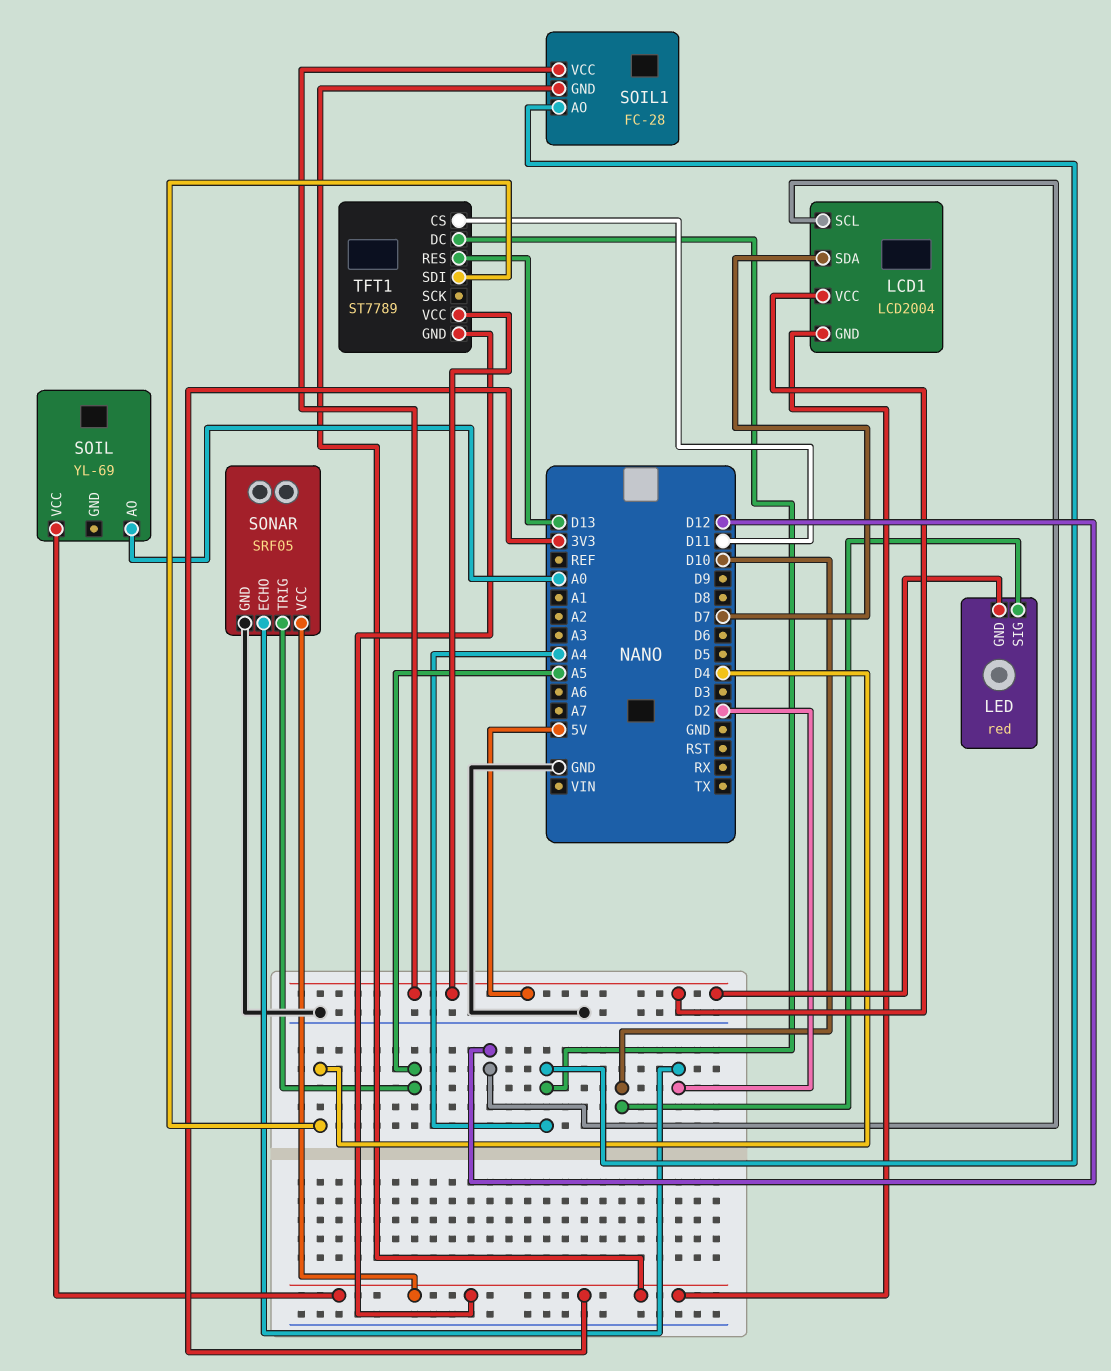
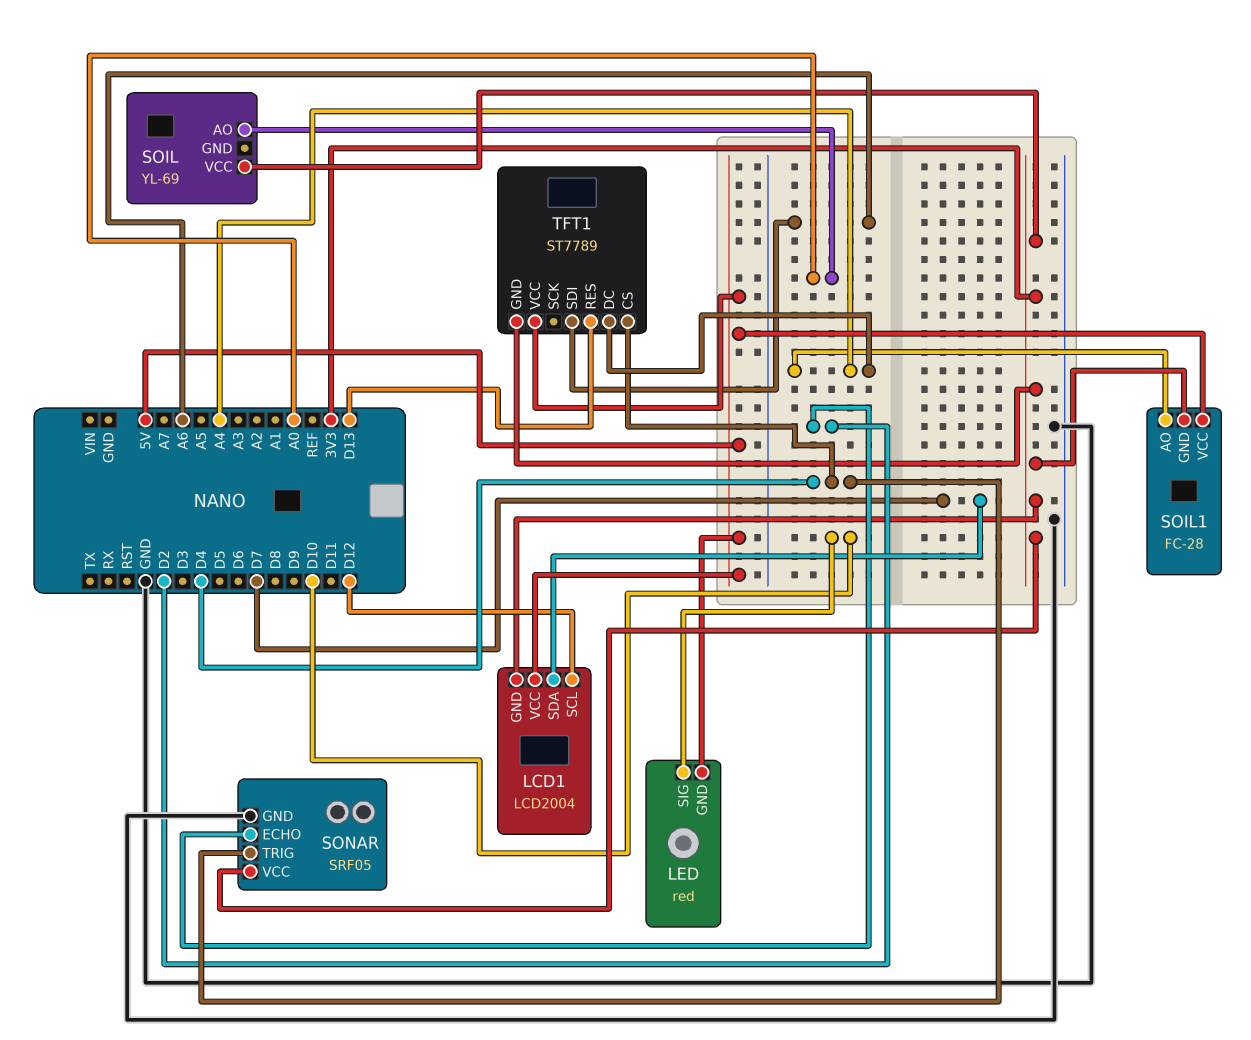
SONAR pin TRIG: A5 -> D4
TFT1 pin CS: D11 -> D4
TFT1 pin SDI: D4 -> A6

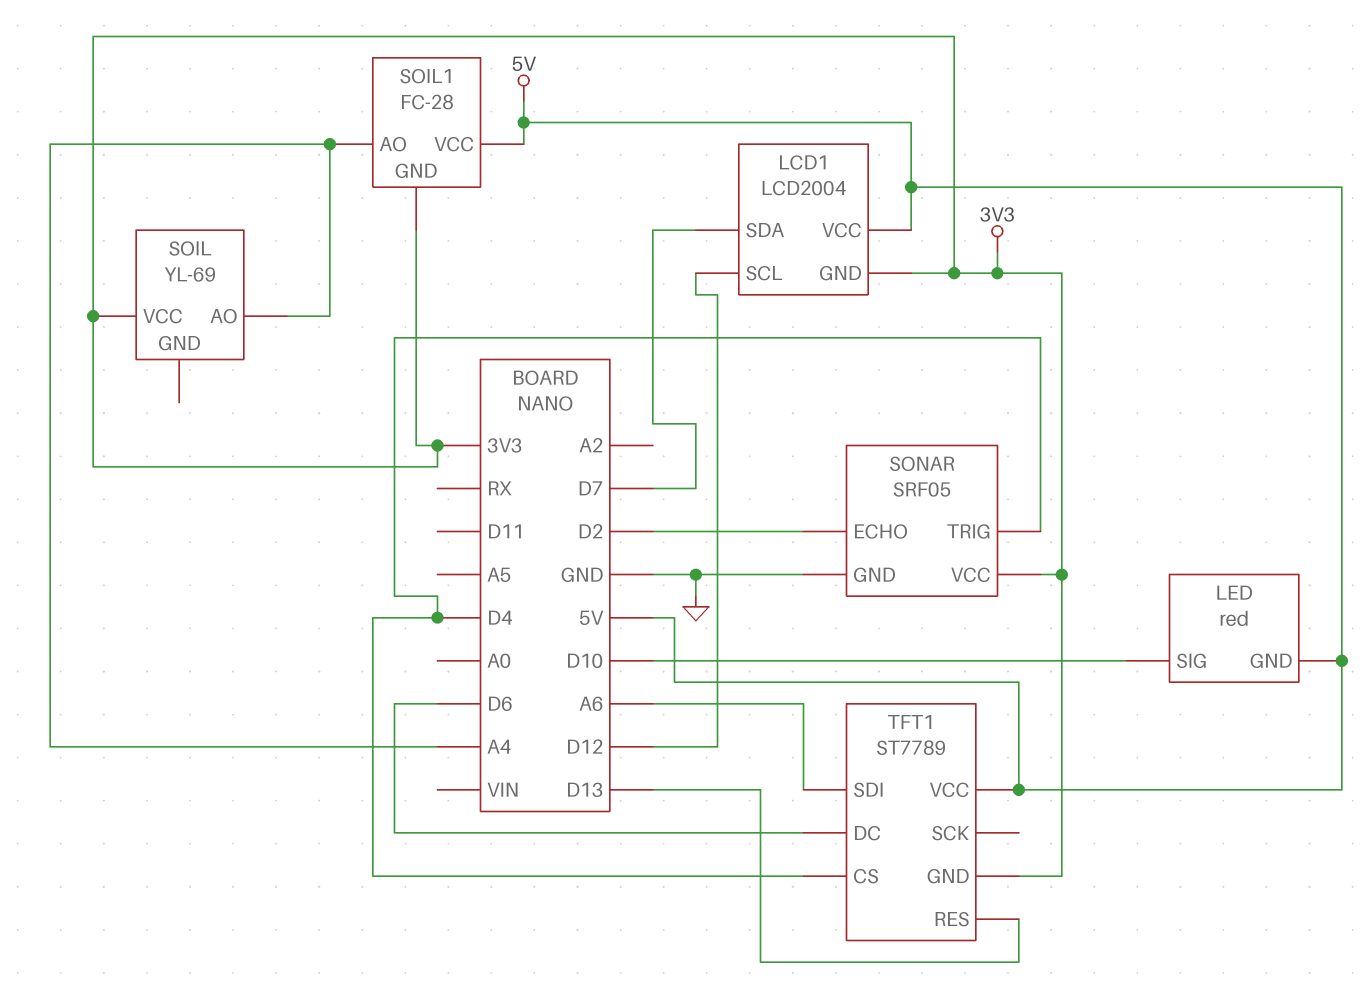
SOIL pin AO: A0 -> A4
TFT1 pin DC: A4 -> D6

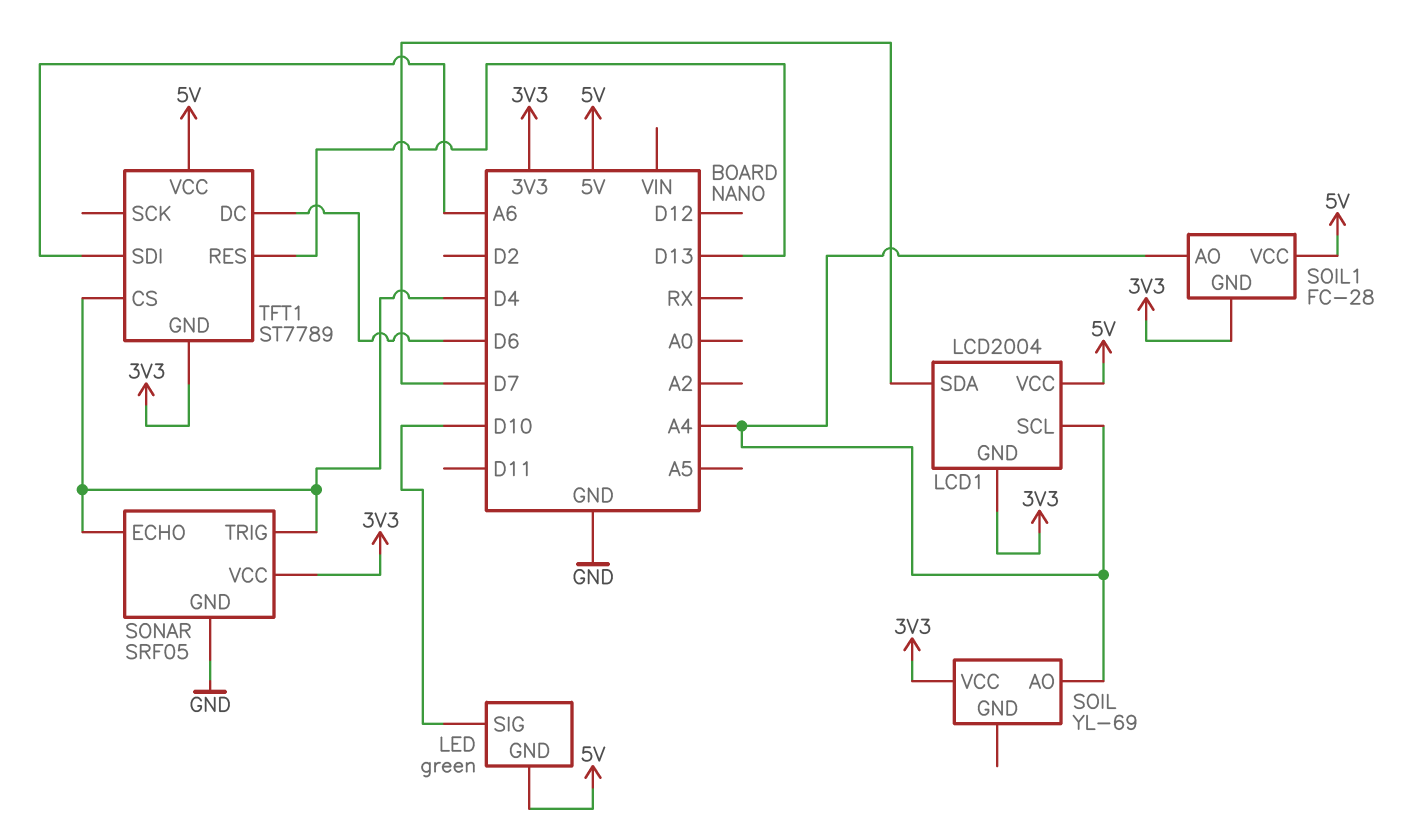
LCD1 pin SCL: D12 -> A4
LED: red -> green
SONAR pin ECHO: D2 -> D4

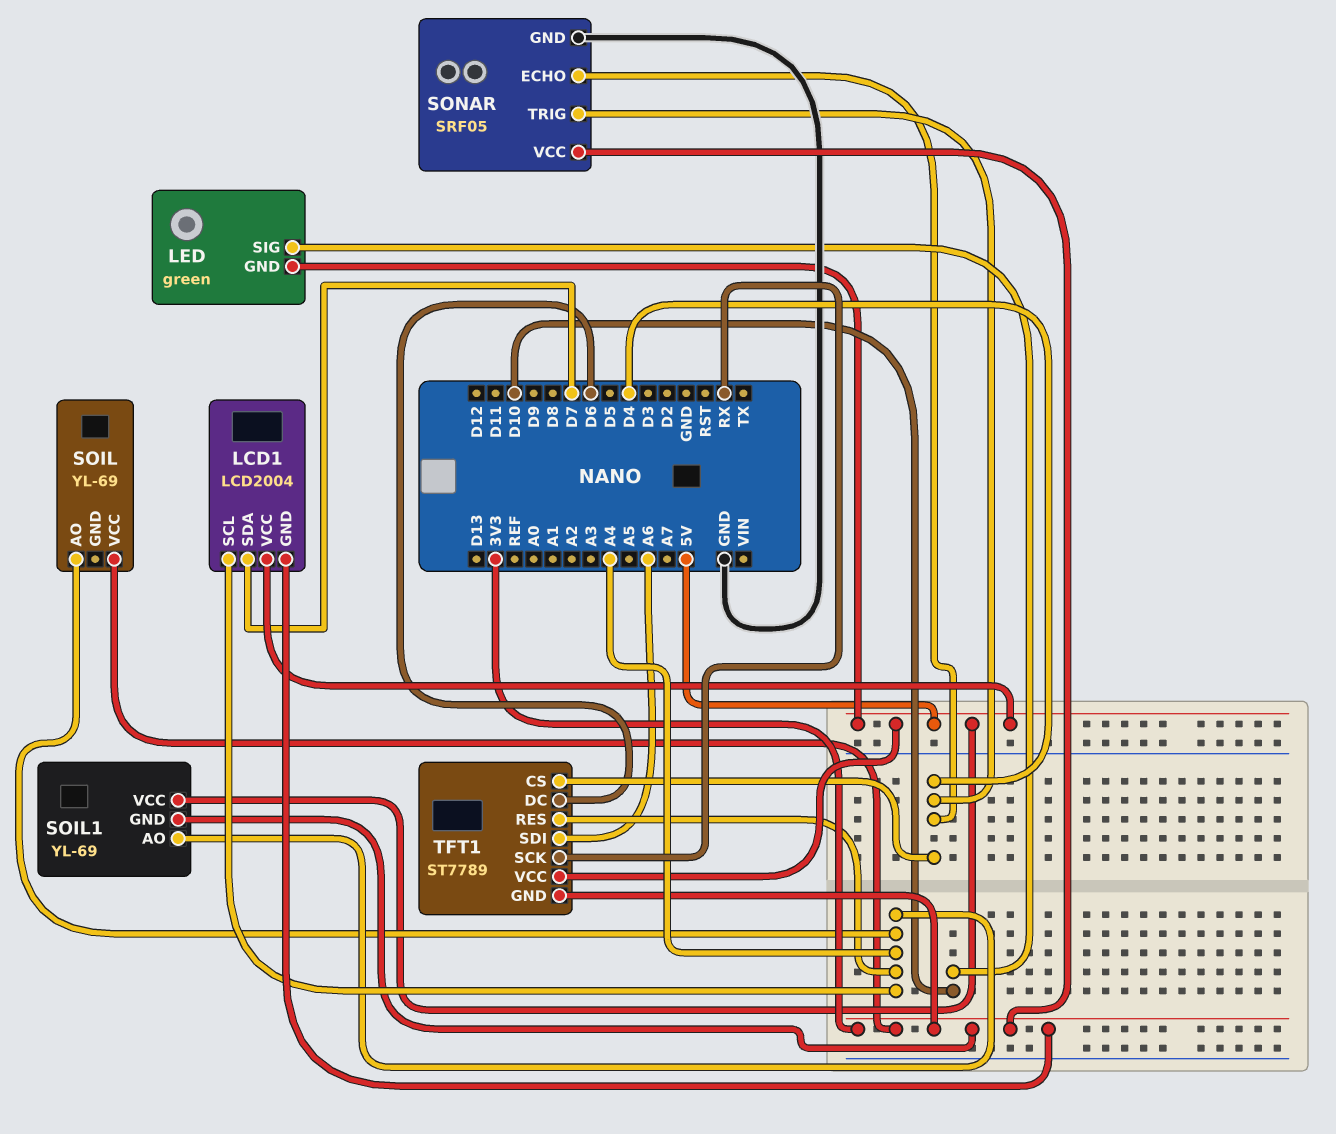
SOIL1: FC-28 -> YL-69
TFT1 pin RES: D13 -> A4
TFT1 pin SCK: none -> RX

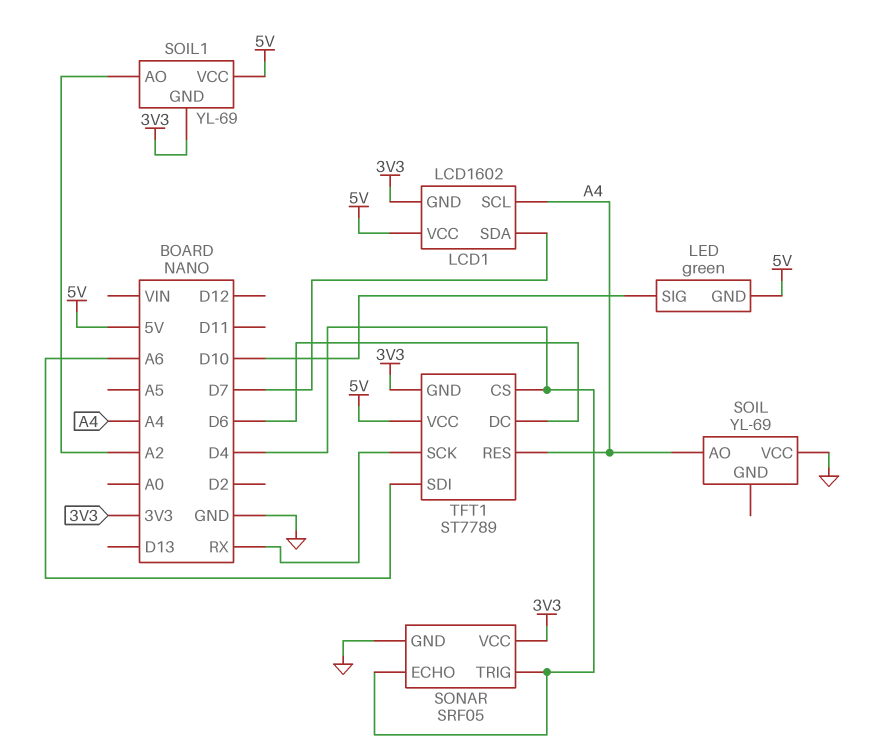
LCD1: LCD2004 -> LCD1602
SOIL pin VCC: 3V3 -> GND
SOIL1 pin AO: A4 -> A2

